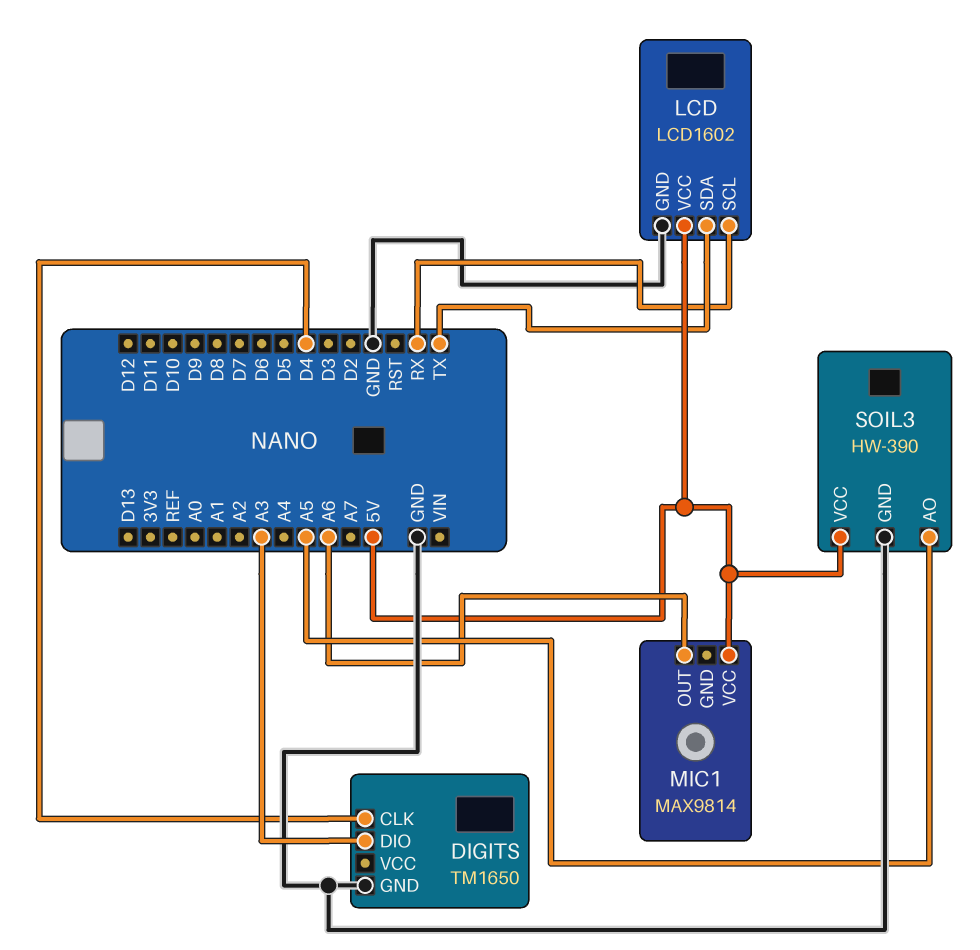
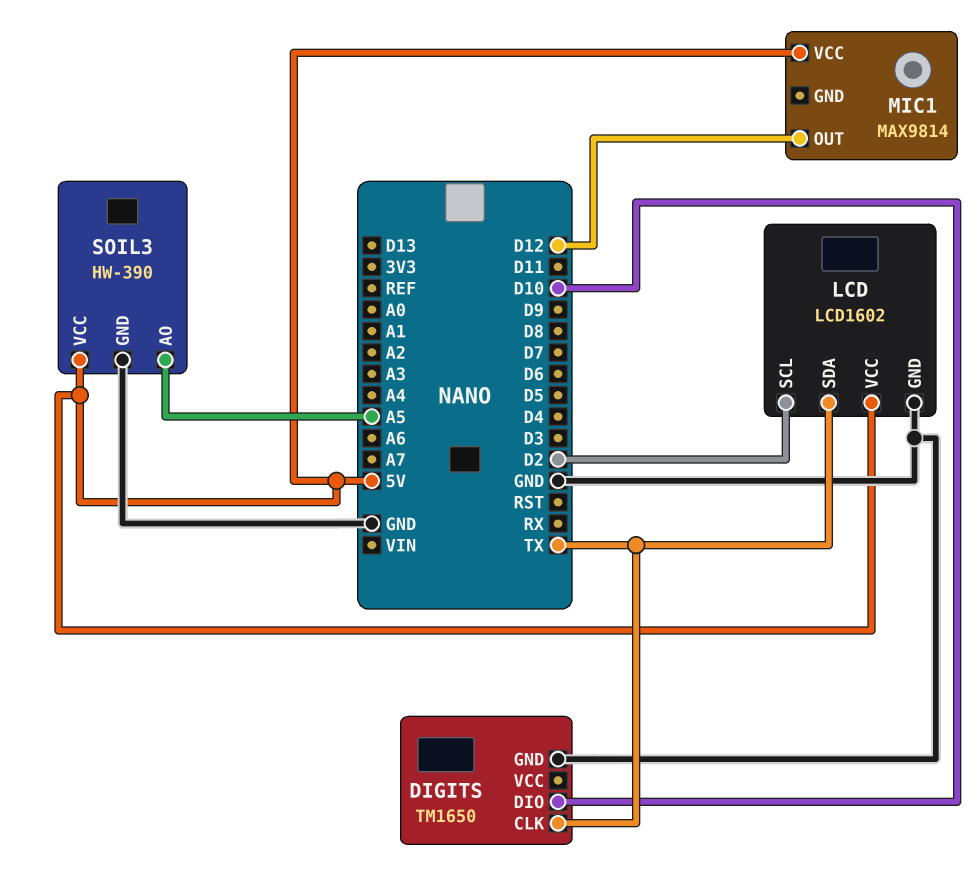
DIGITS pin CLK: D4 -> TX
DIGITS pin DIO: A3 -> D10
LCD pin SCL: RX -> D2
MIC1 pin OUT: A6 -> D12

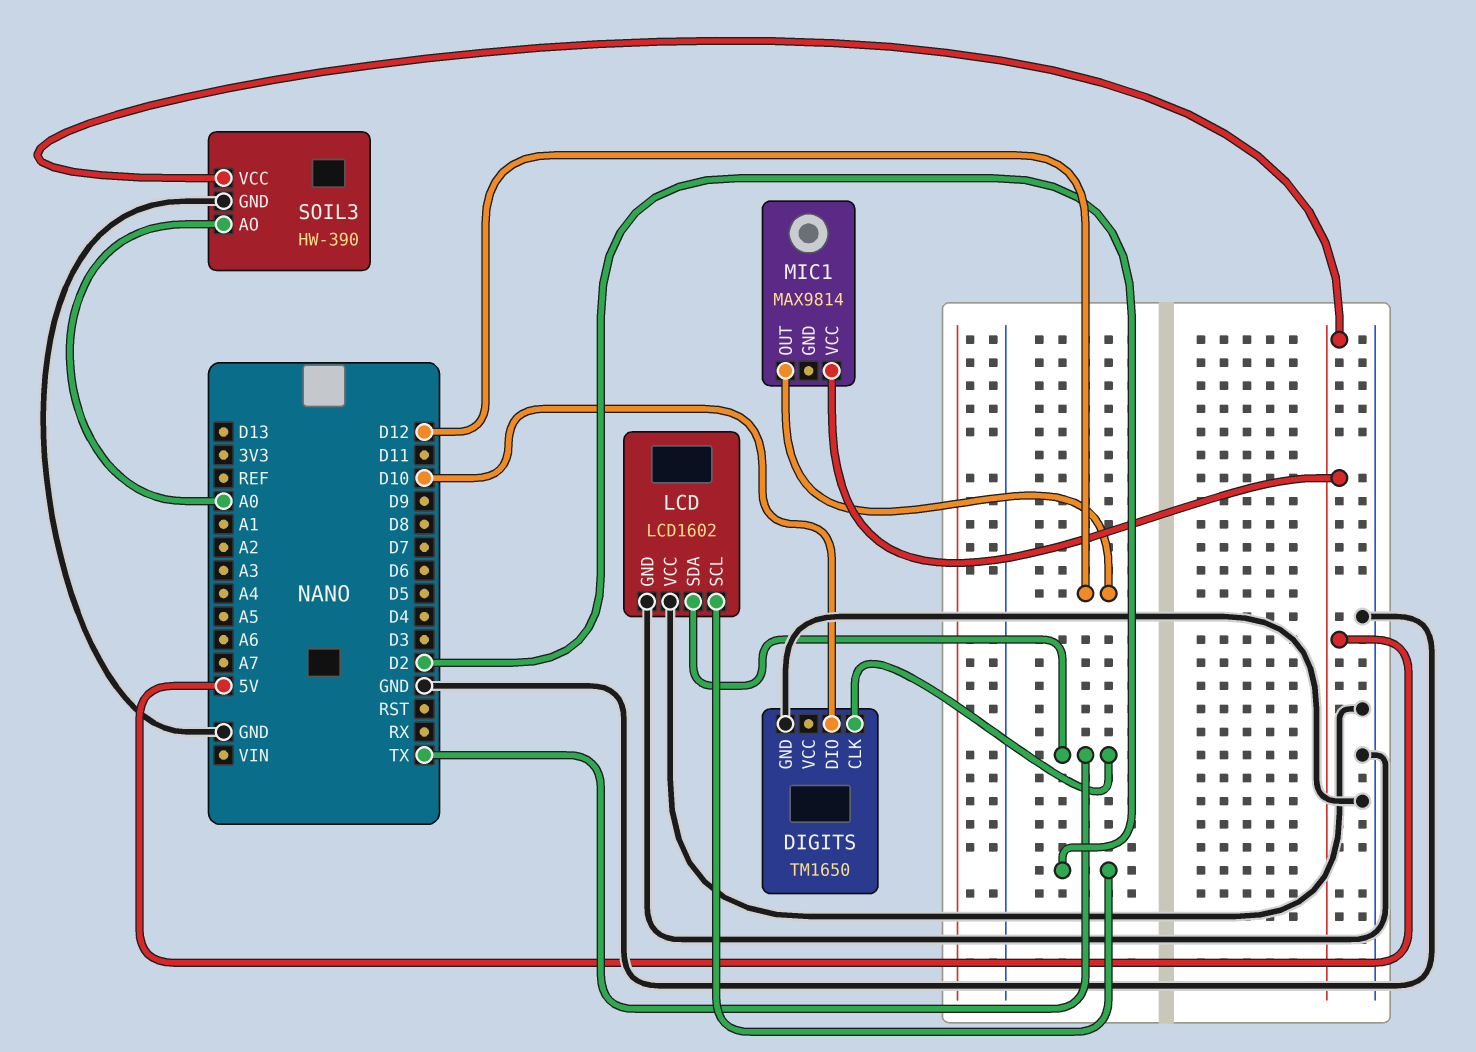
LCD pin VCC: 5V -> GND
SOIL3 pin AO: A5 -> A0

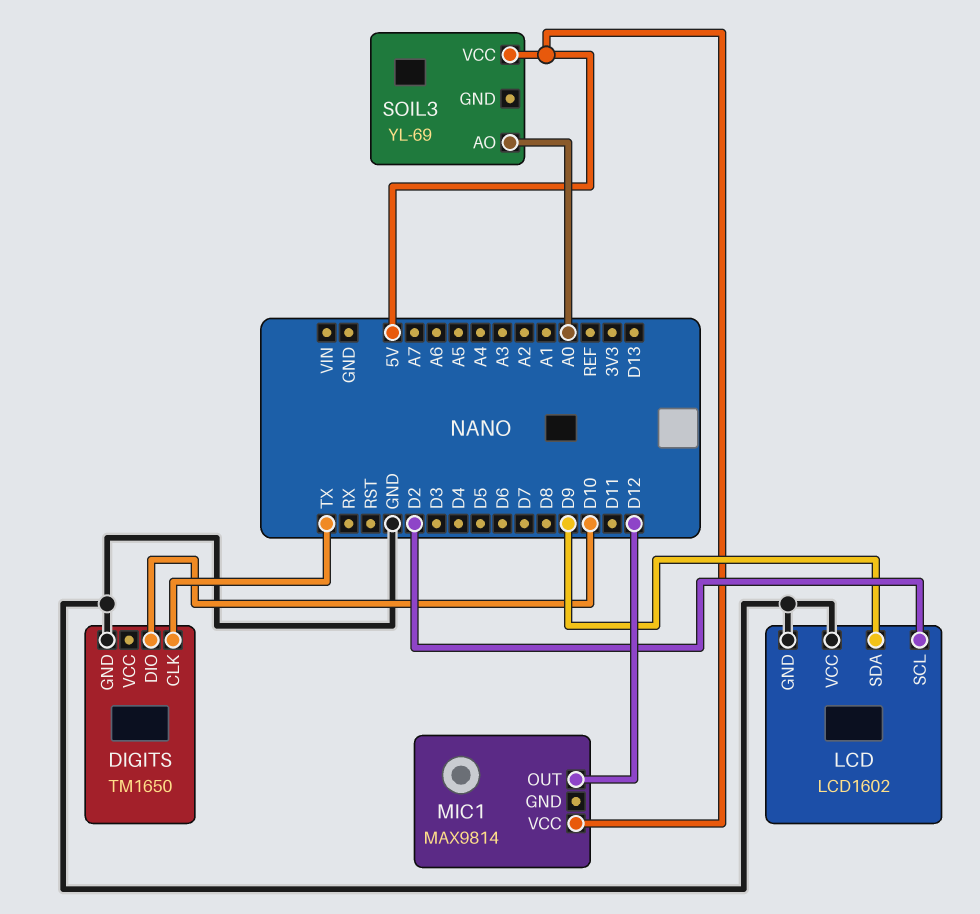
LCD pin SDA: TX -> D9
SOIL3: HW-390 -> YL-69
SOIL3 pin GND: GND -> none

